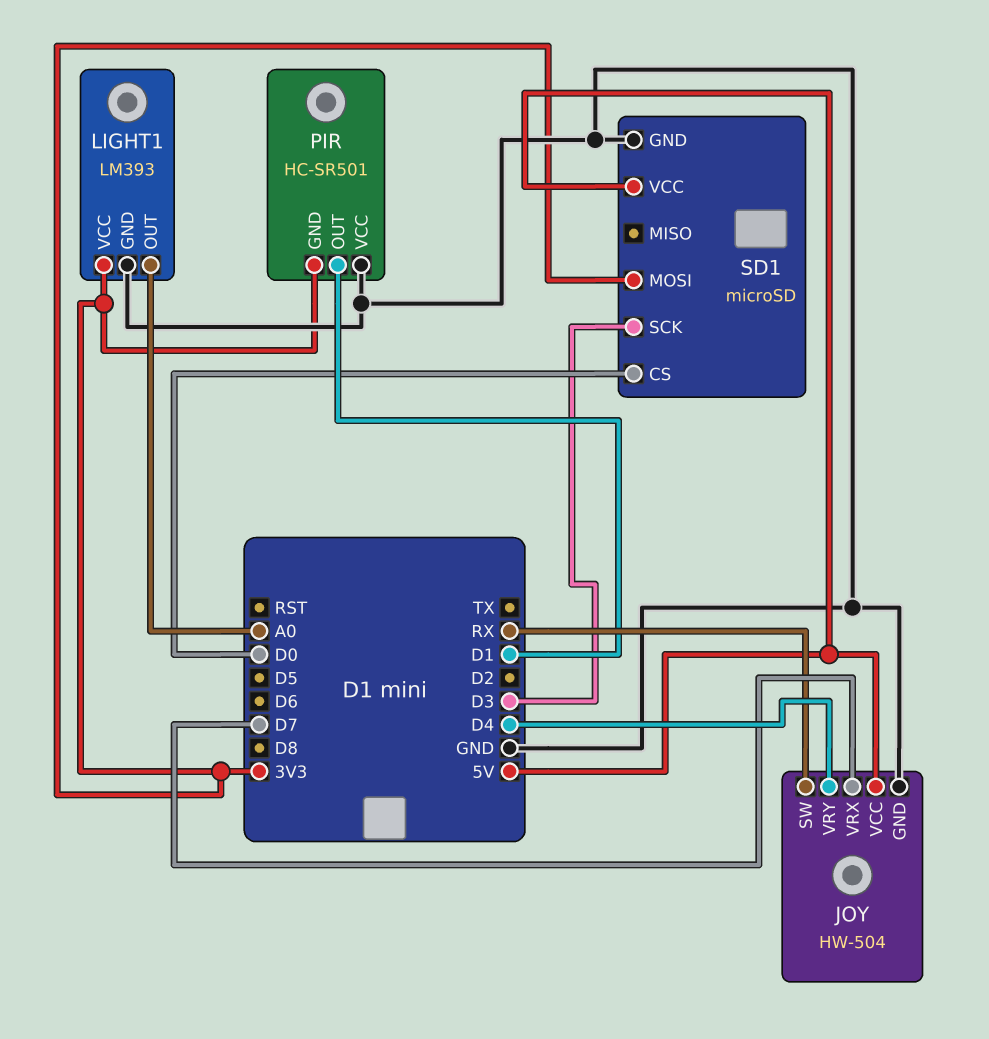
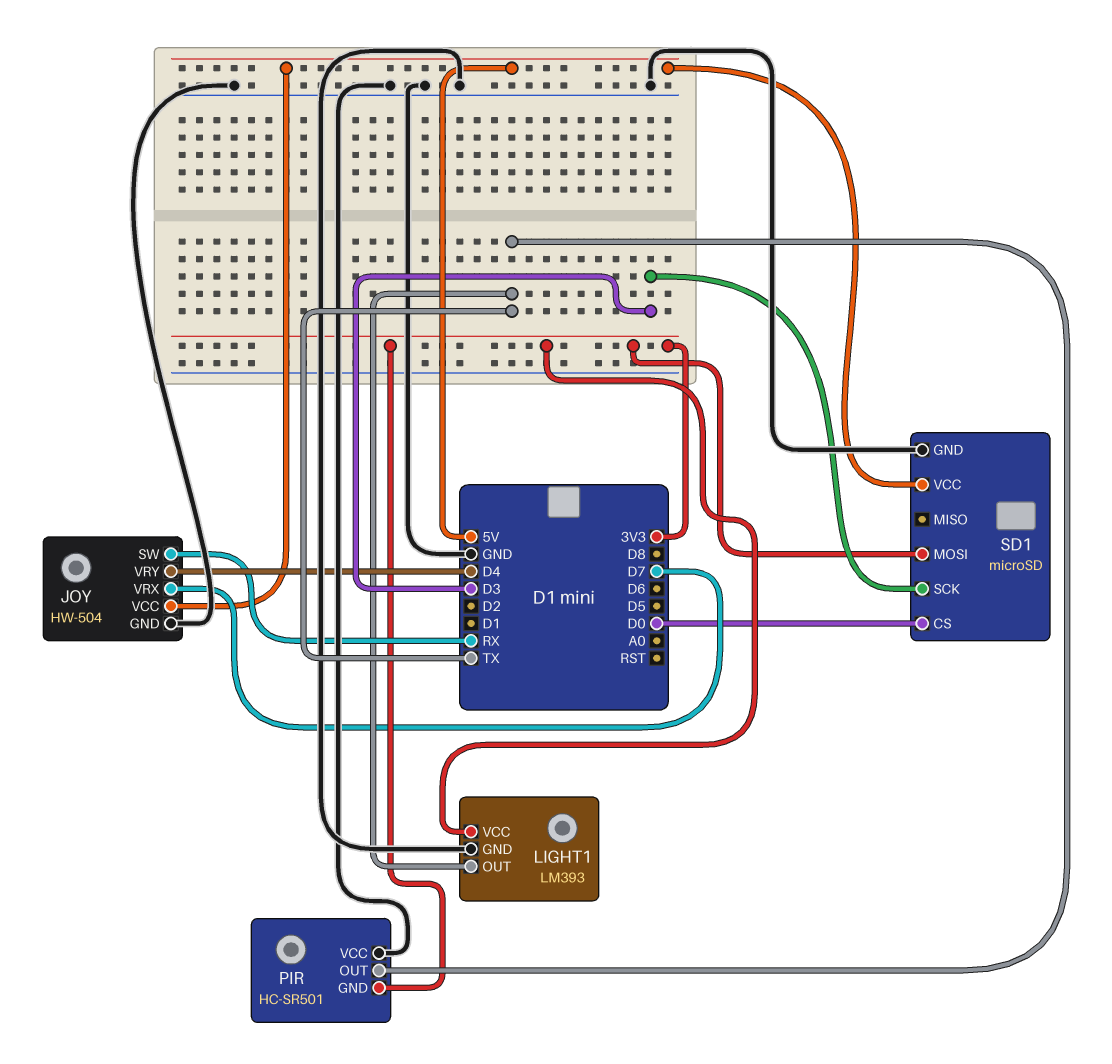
LIGHT1 pin OUT: A0 -> TX
PIR pin OUT: D1 -> TX

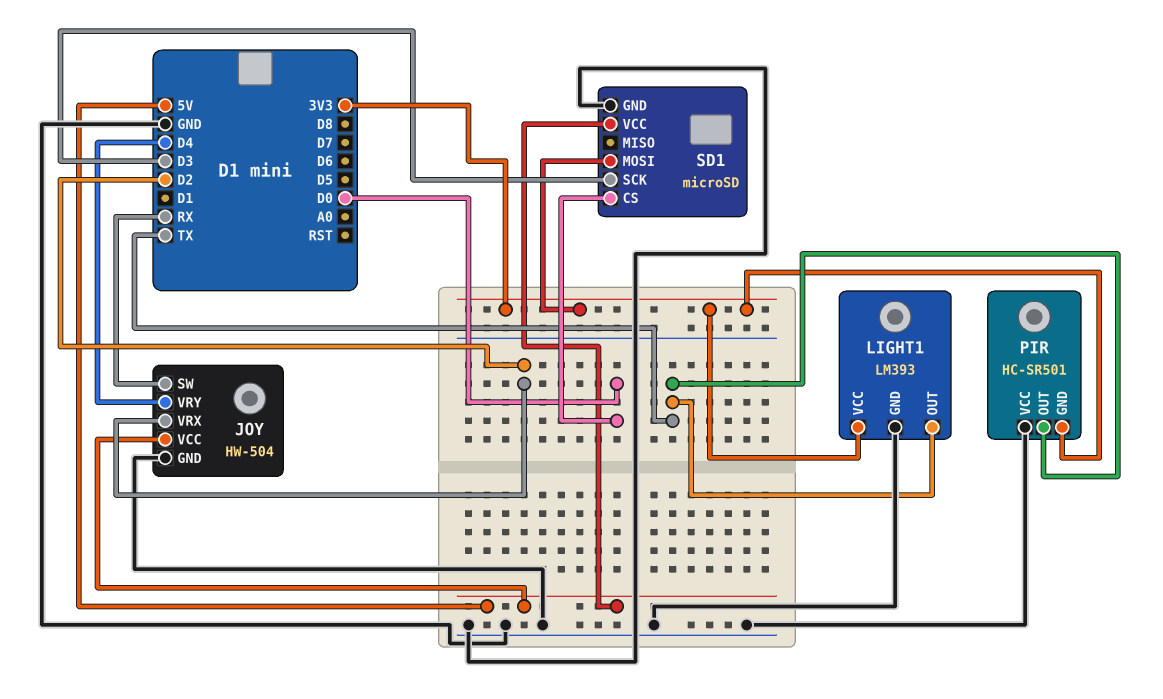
JOY pin VRX: D7 -> D2

